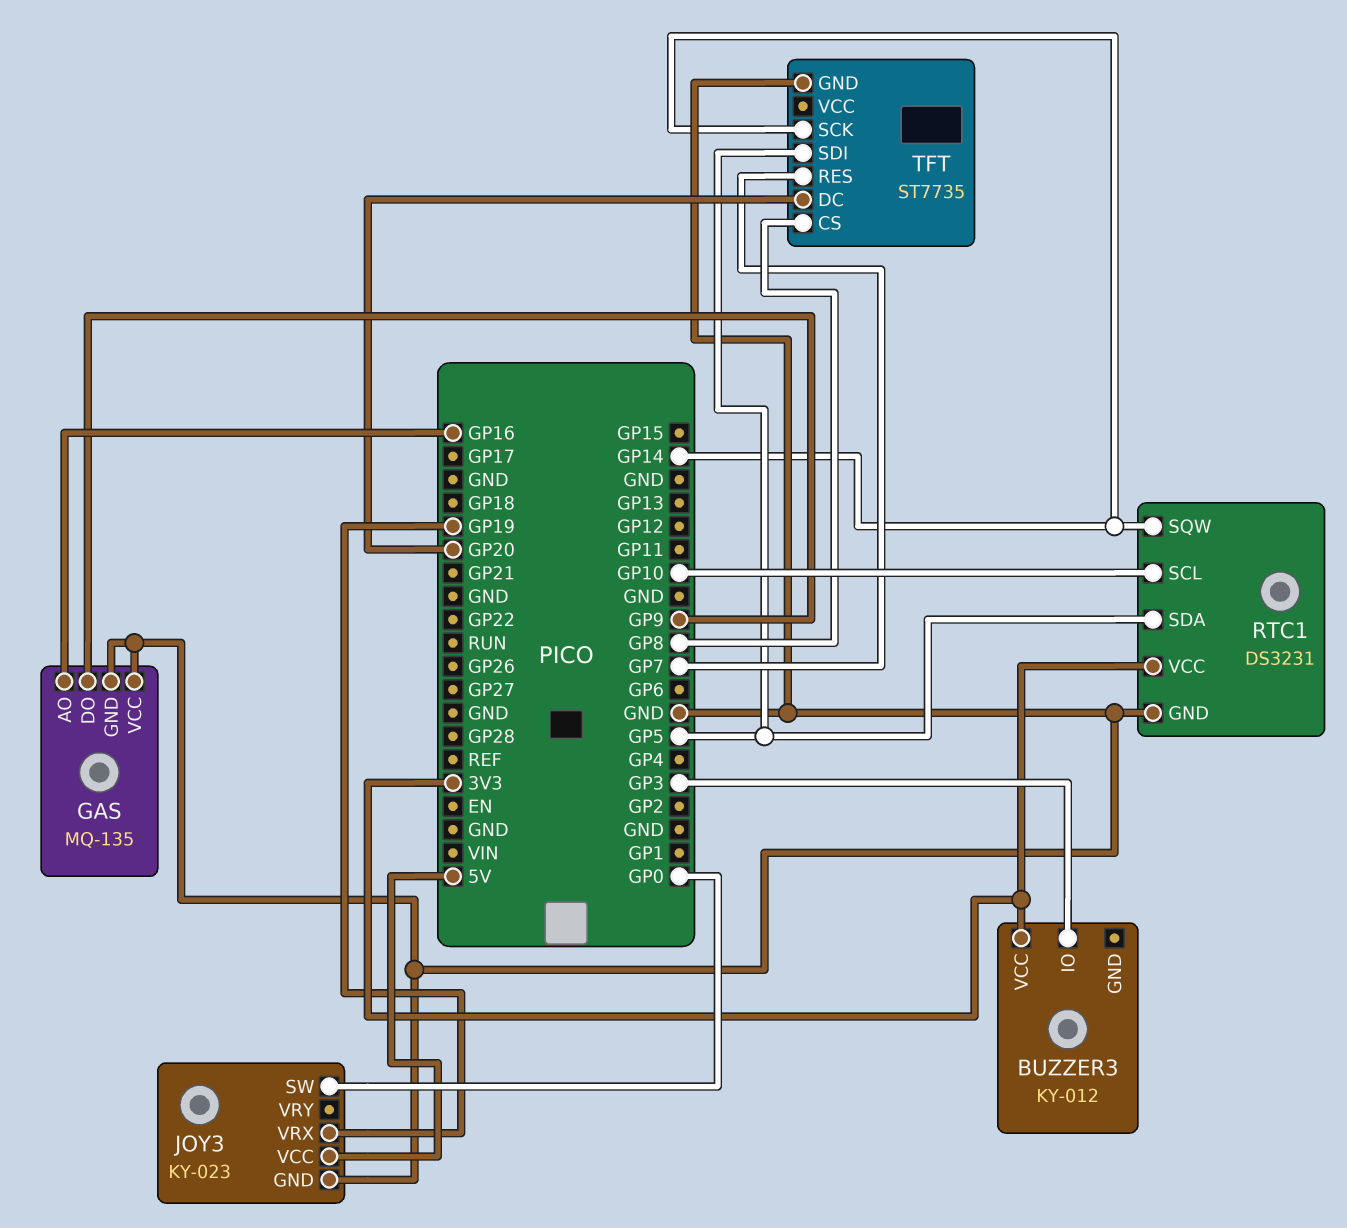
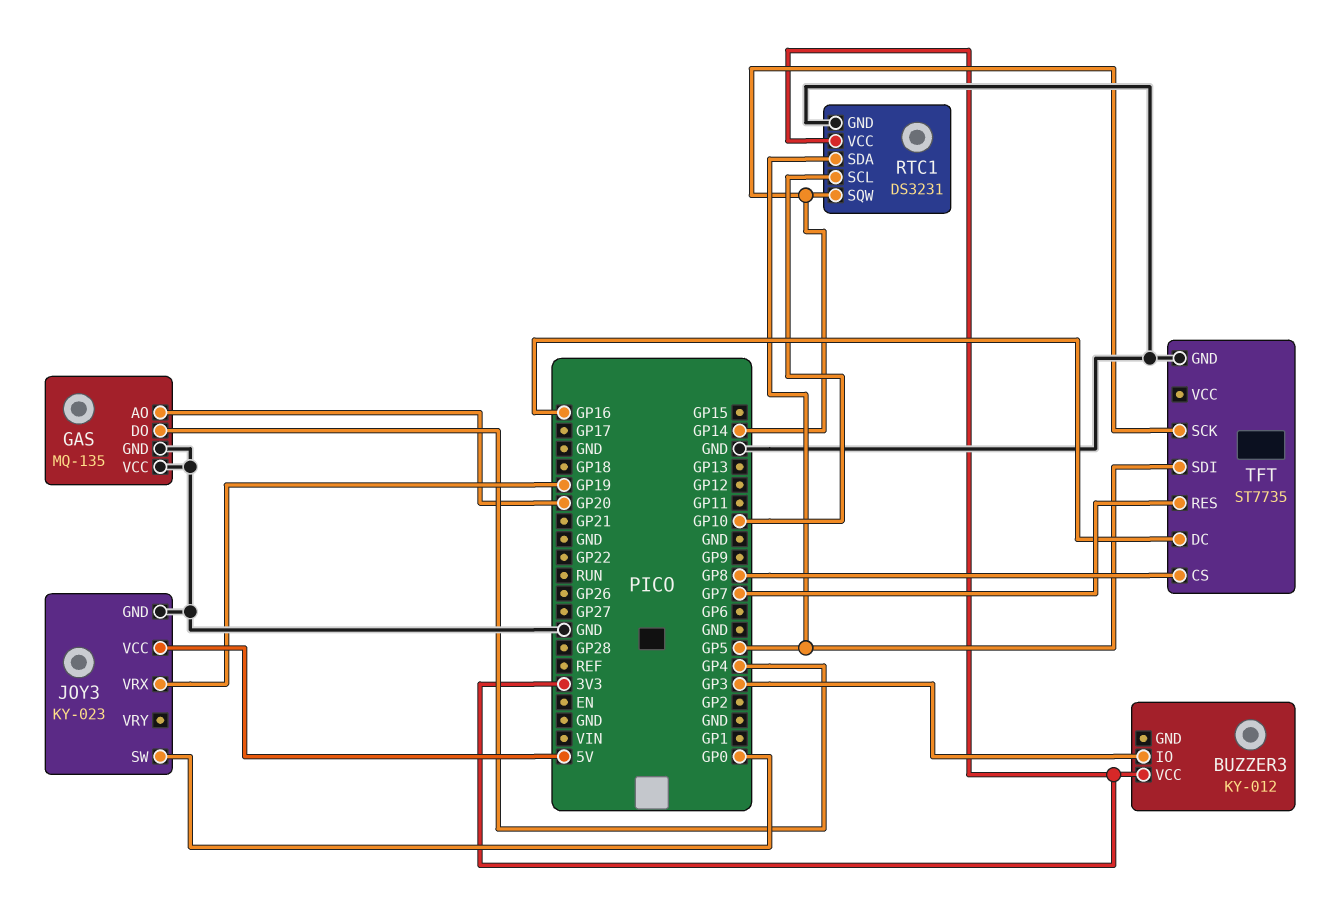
GAS pin AO: GP16 -> GP20
GAS pin DO: GP9 -> GP4
TFT pin DC: GP20 -> GP16

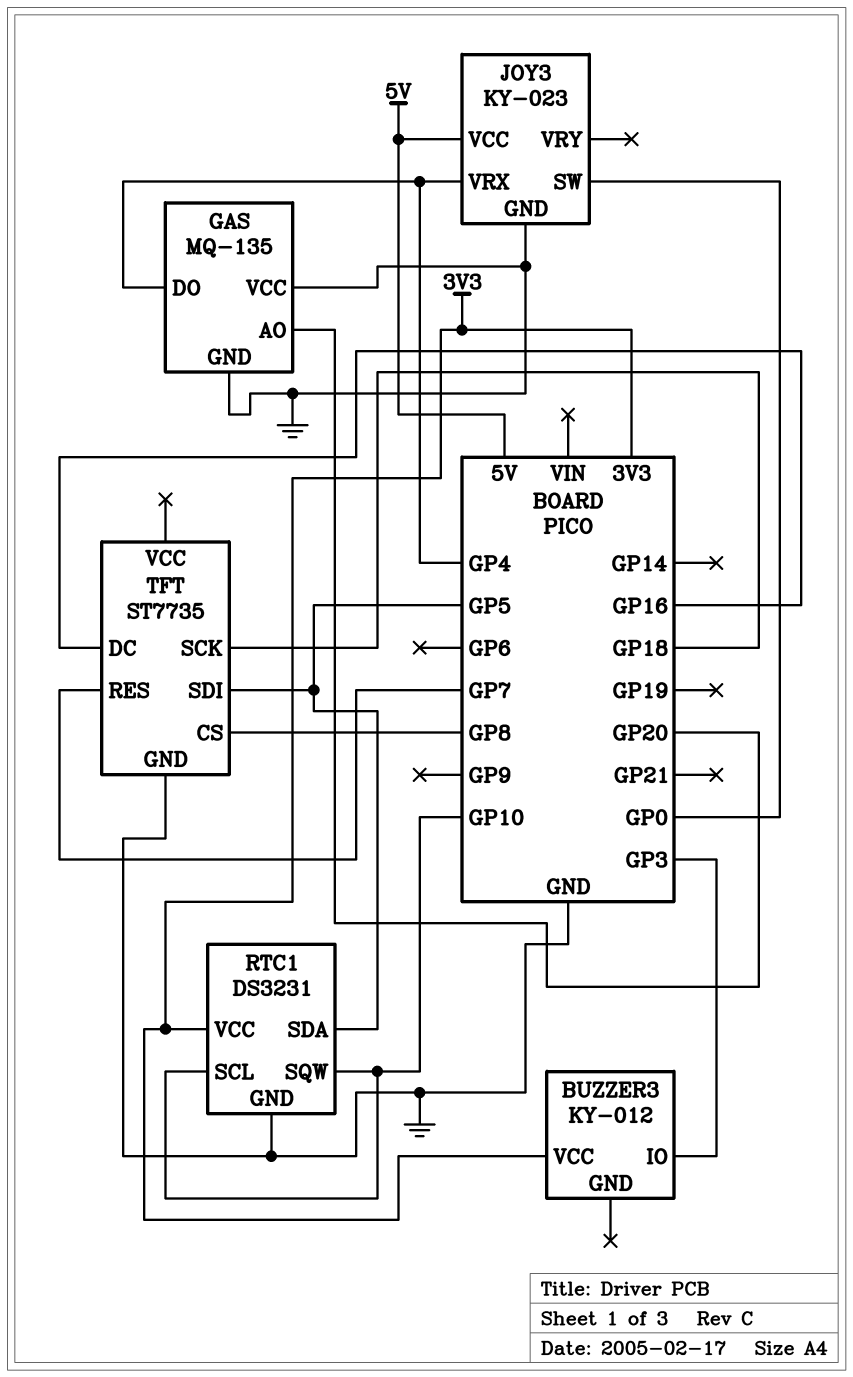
JOY3 pin VRX: GP19 -> GP4
RTC1 pin SQW: GP14 -> GP10
TFT pin SCK: GP14 -> GP18

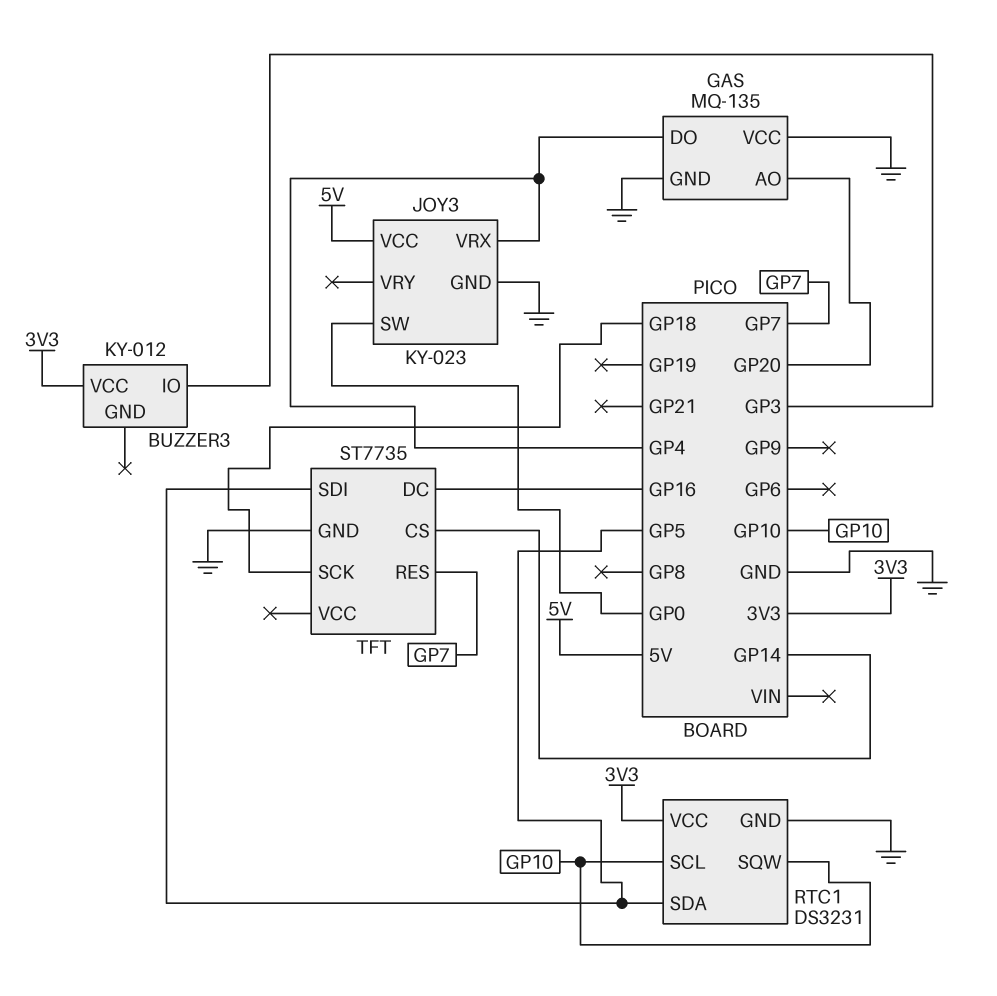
TFT pin CS: GP8 -> GP14

